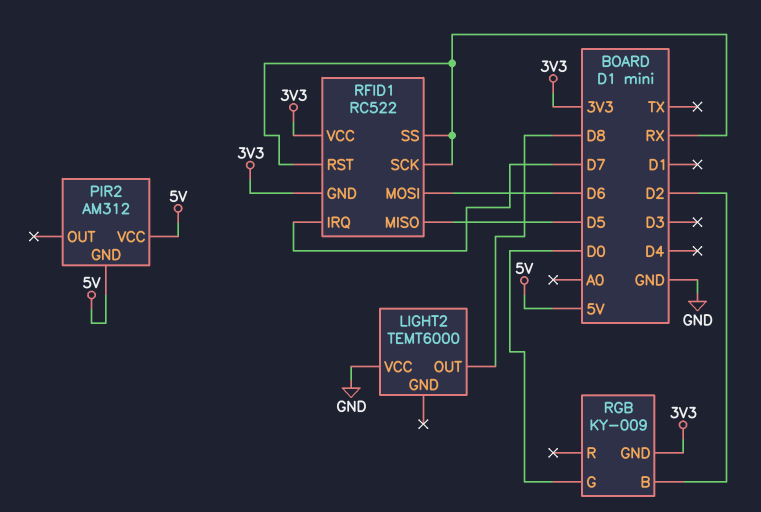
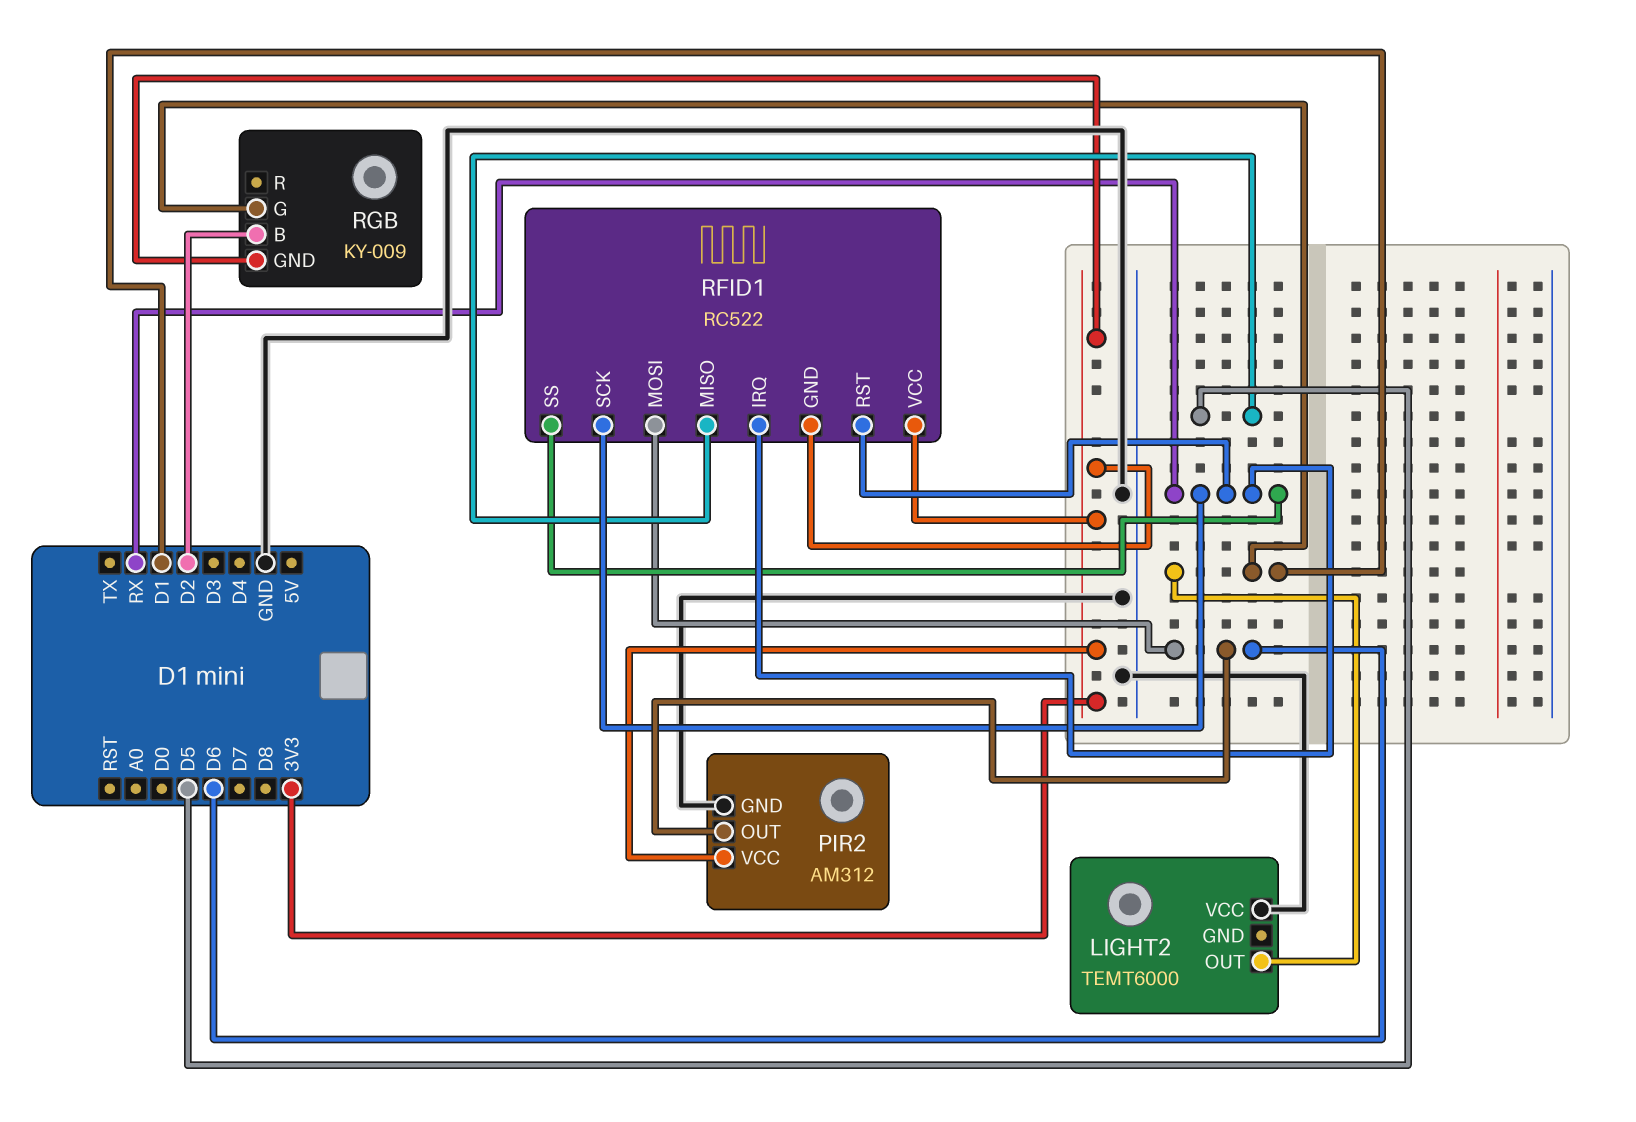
LIGHT2 pin OUT: D8 -> D1
PIR2 pin GND: 5V -> GND
PIR2 pin OUT: none -> D6
PIR2 pin VCC: 5V -> 3V3
RFID1 pin IRQ: D7 -> RX
RGB pin G: D0 -> D1

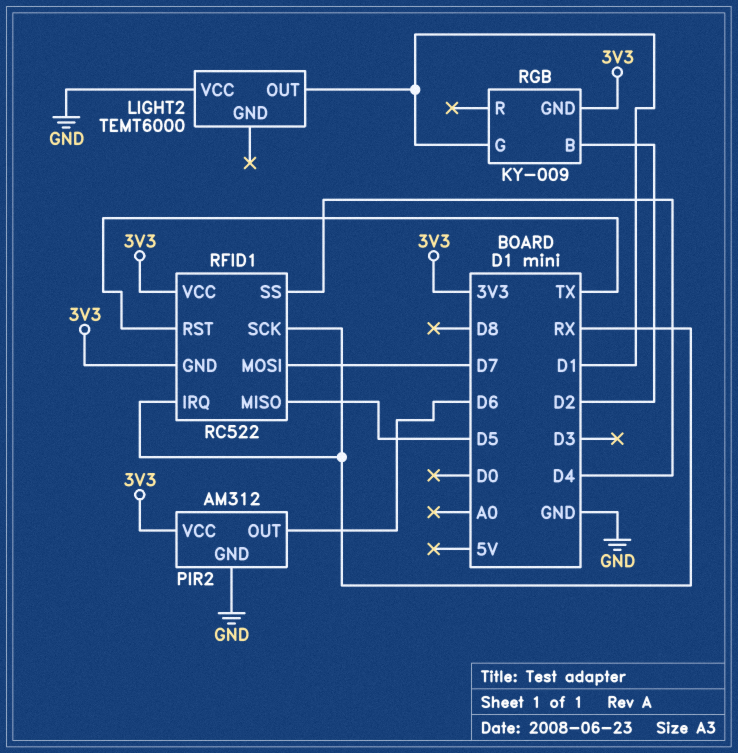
RFID1 pin MOSI: D6 -> D7
RFID1 pin RST: RX -> TX
RFID1 pin SS: RX -> D4

